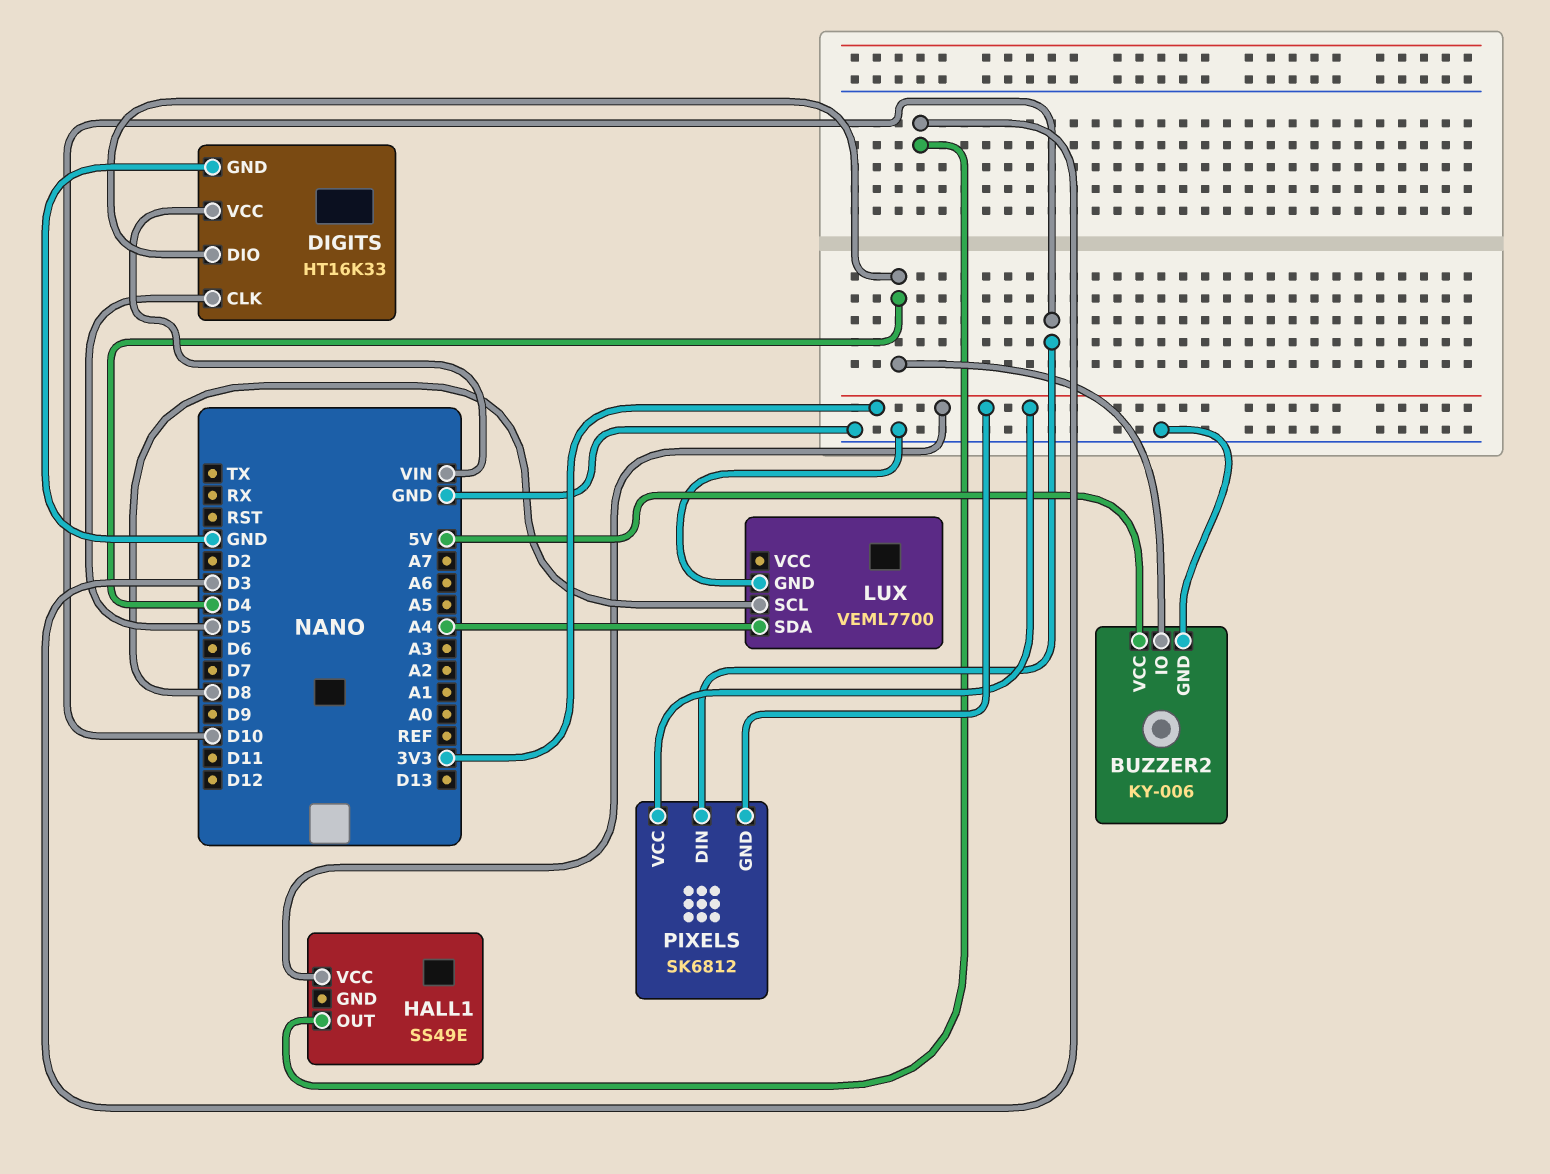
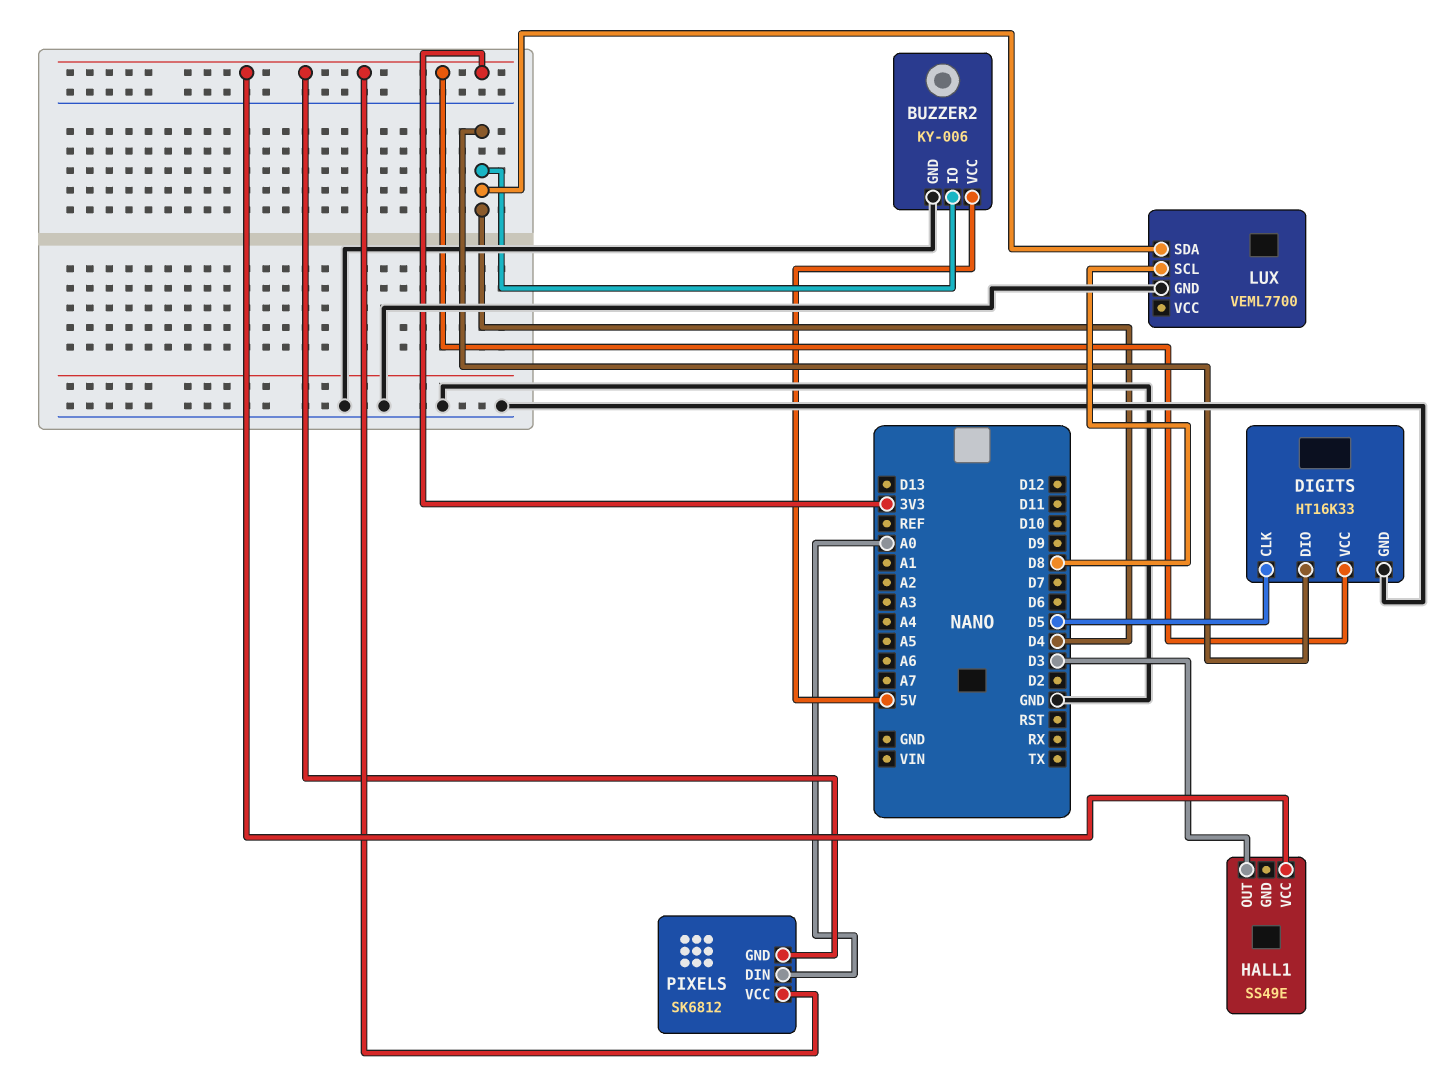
DIGITS pin VCC: VIN -> 3V3
LUX pin SDA: A4 -> D4
PIXELS pin DIN: D10 -> A0

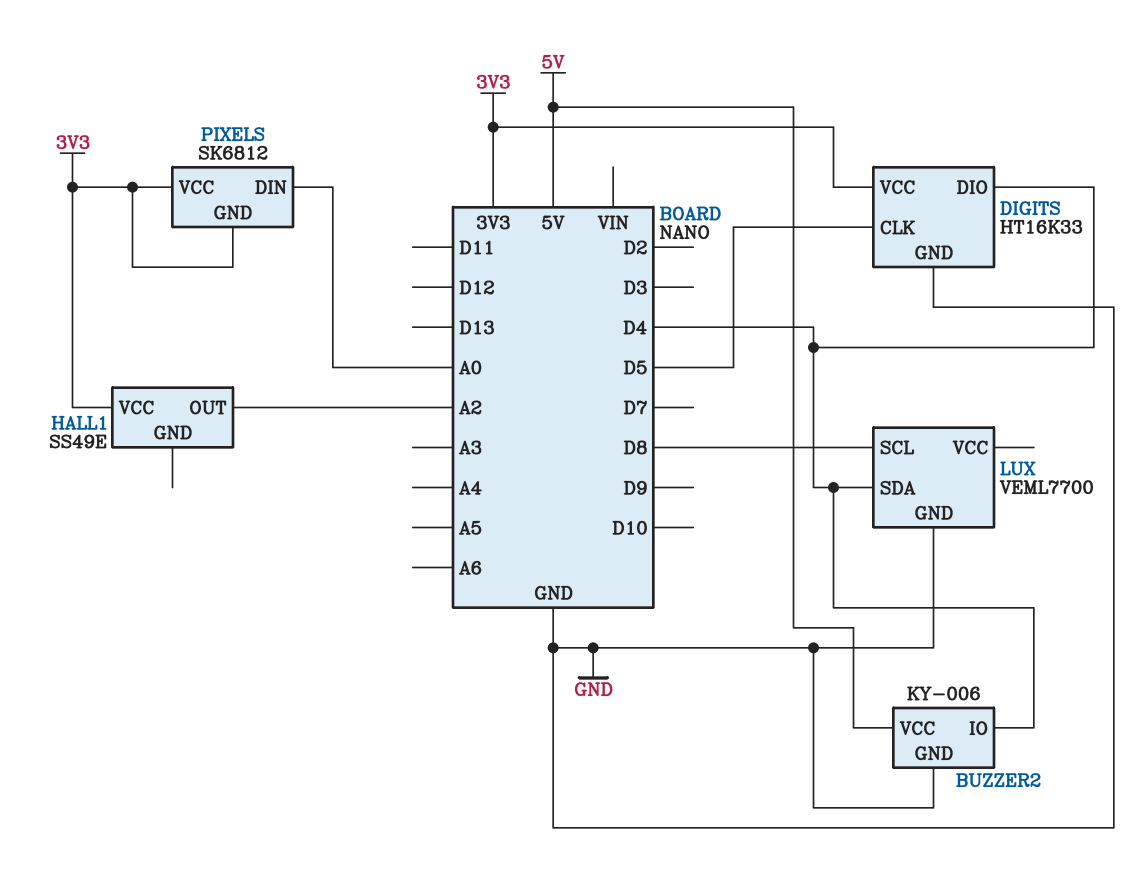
HALL1 pin OUT: D3 -> A2

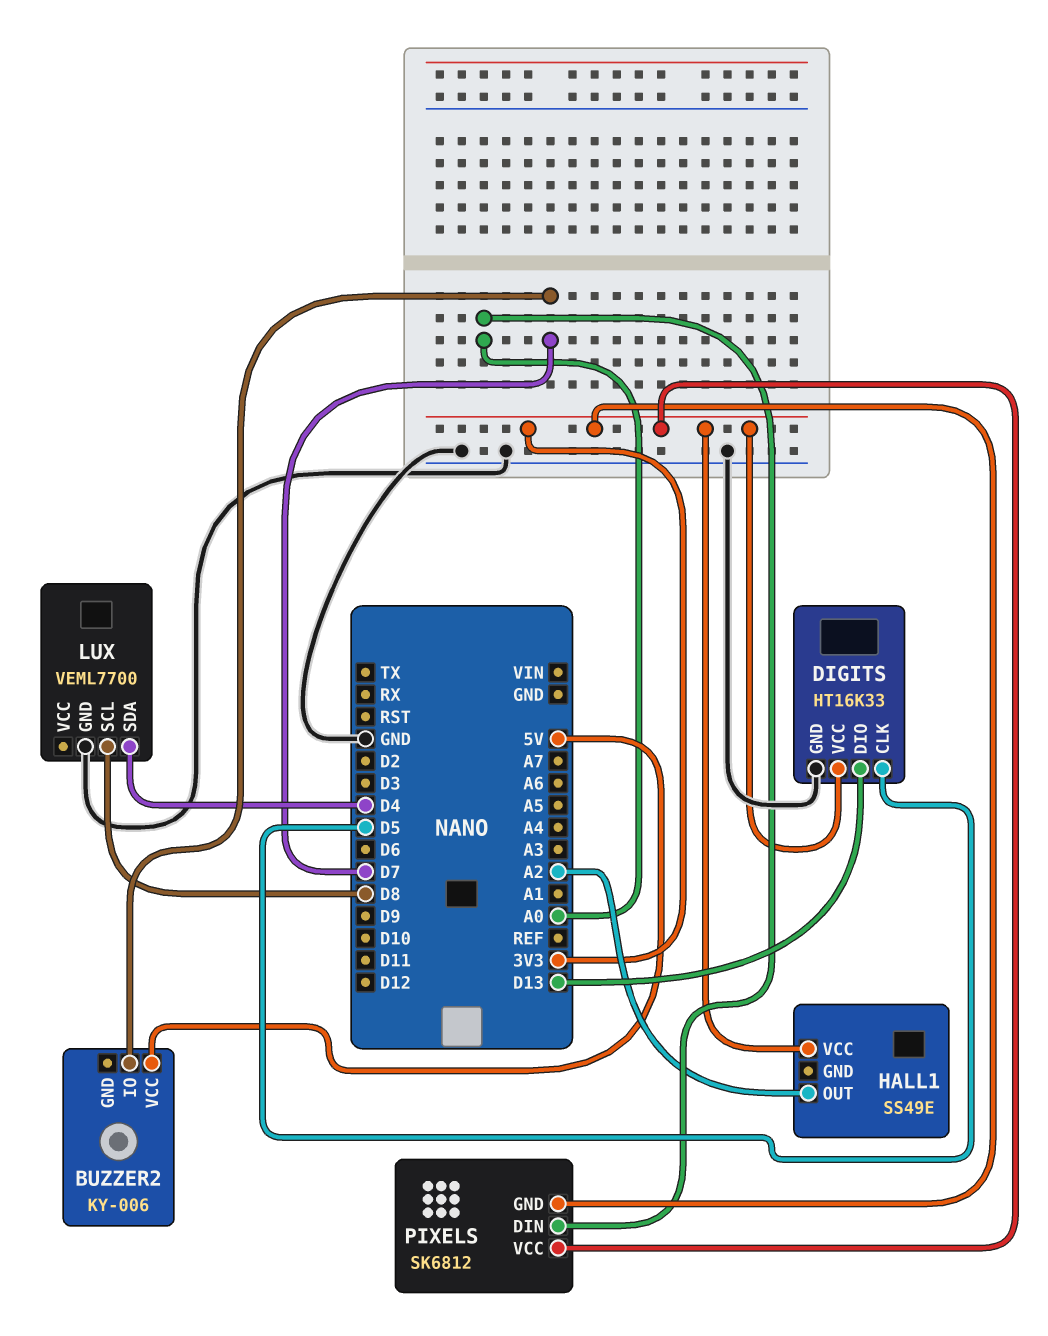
BUZZER2 pin GND: GND -> none
BUZZER2 pin IO: D4 -> D7
DIGITS pin DIO: D4 -> D13

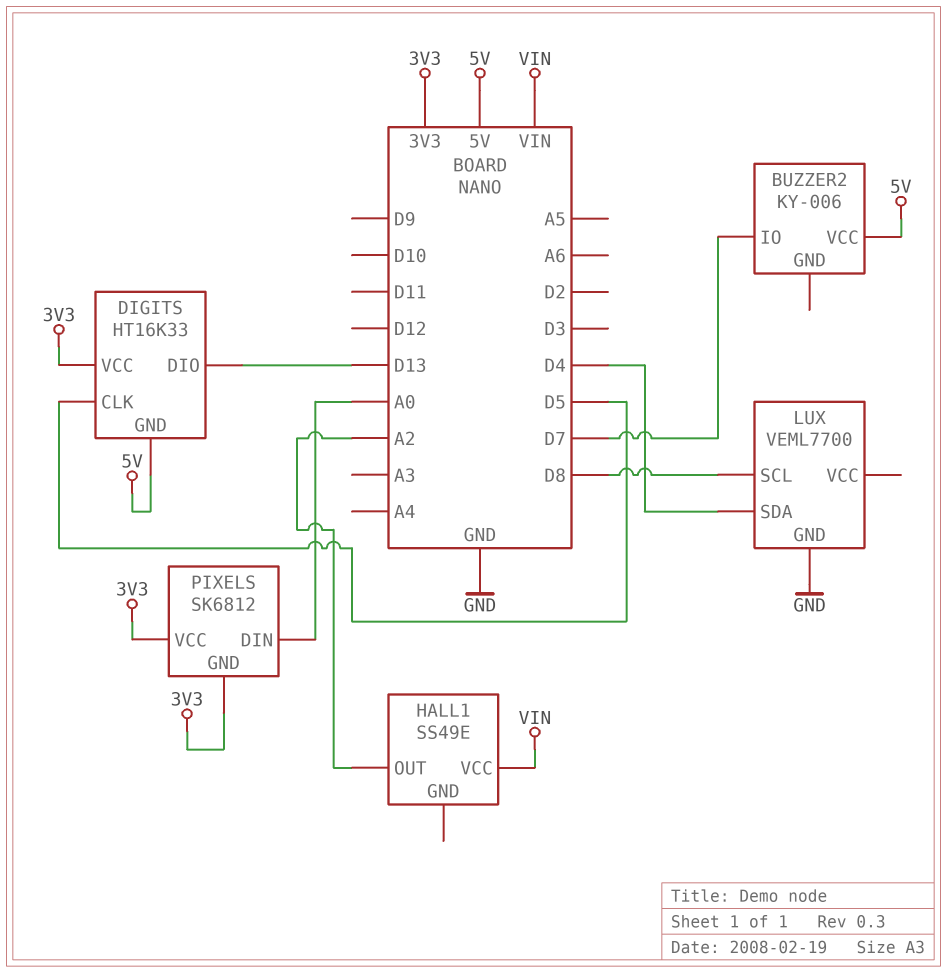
DIGITS pin GND: GND -> 5V
HALL1 pin VCC: 3V3 -> VIN

